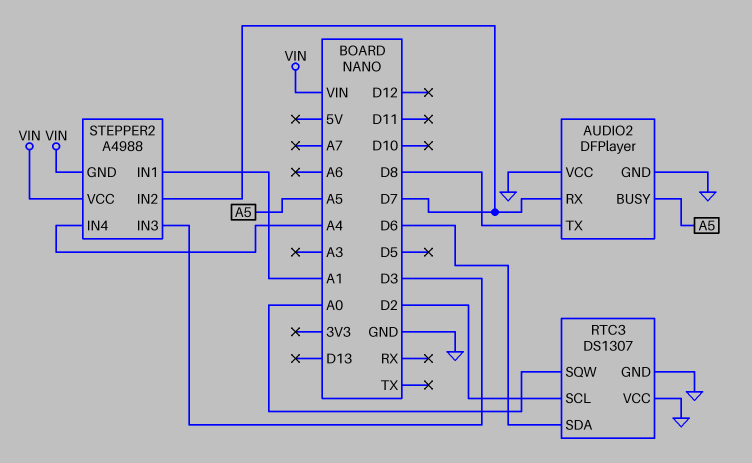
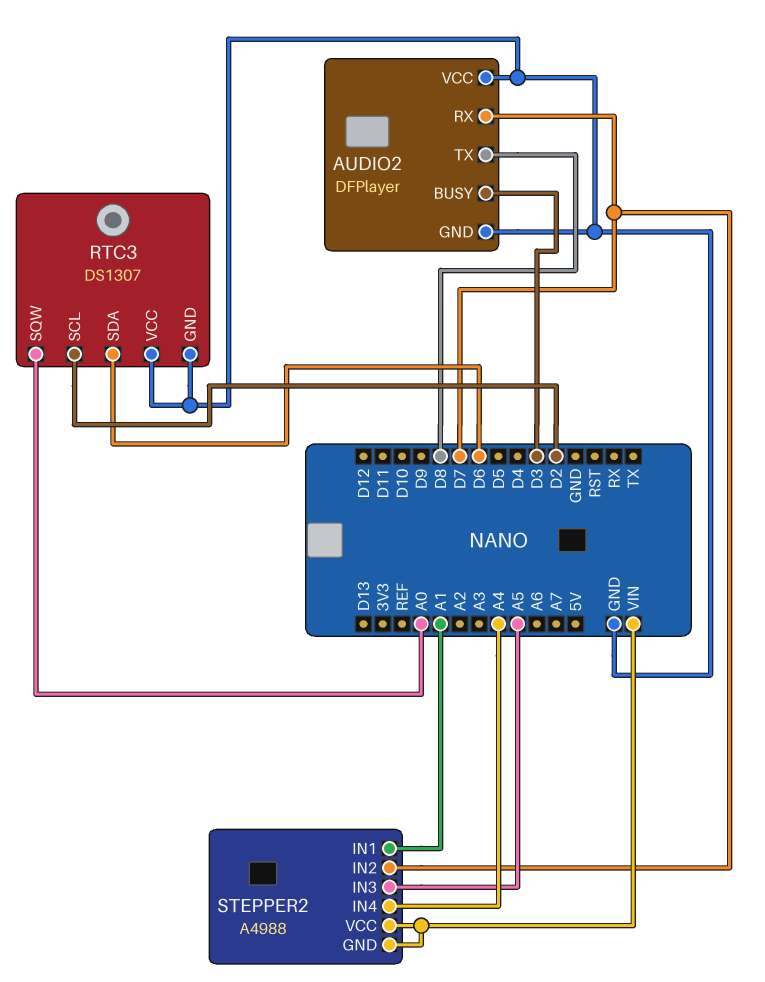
AUDIO2 pin BUSY: A5 -> D3
STEPPER2 pin IN3: D3 -> A5

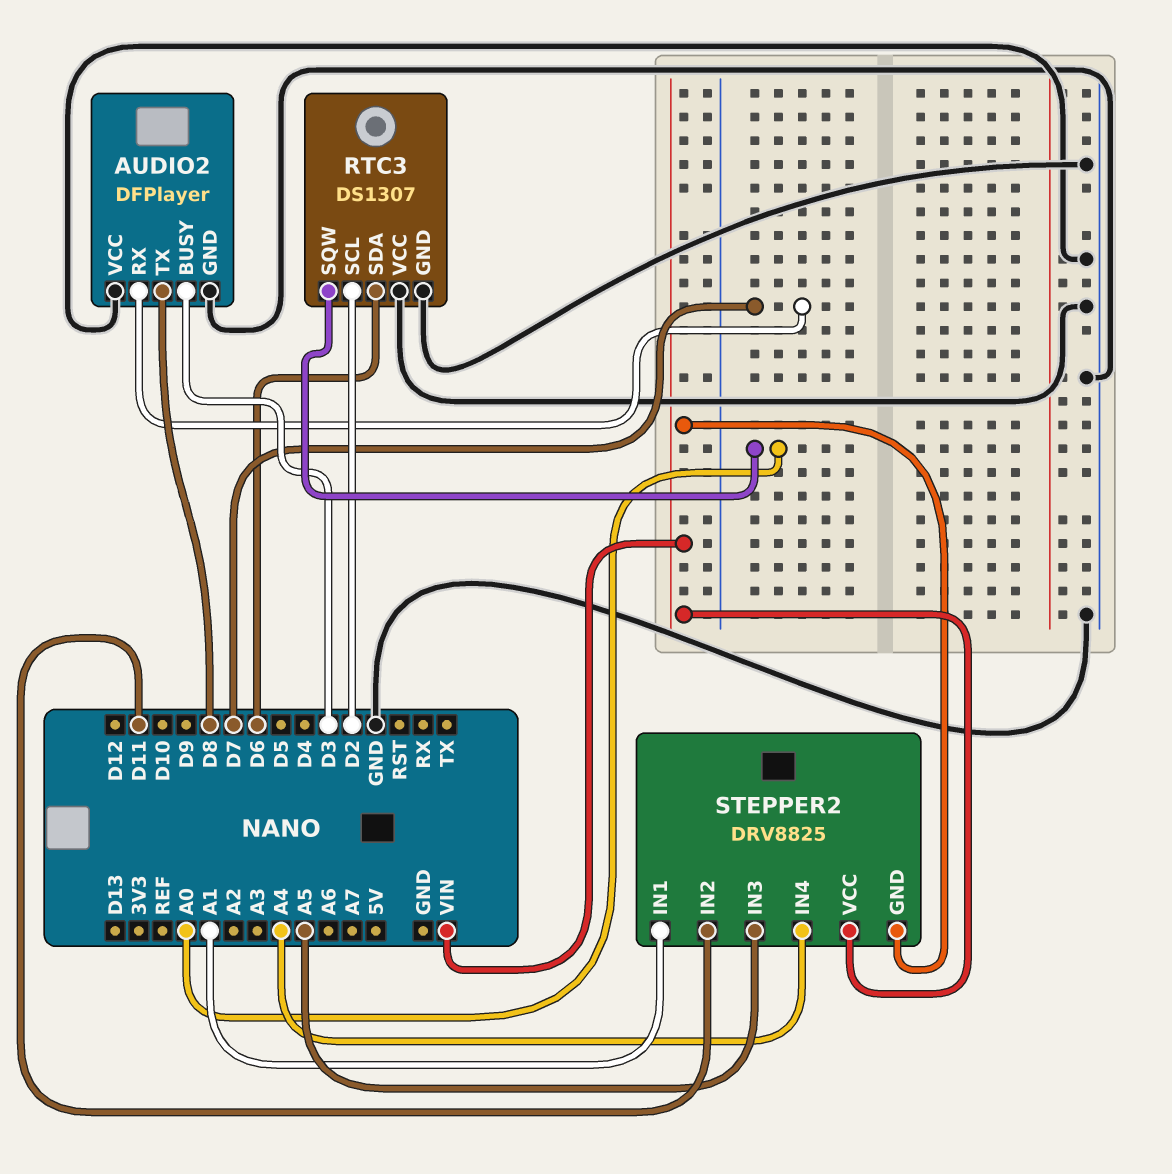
STEPPER2: A4988 -> DRV8825
STEPPER2 pin IN2: D7 -> D11

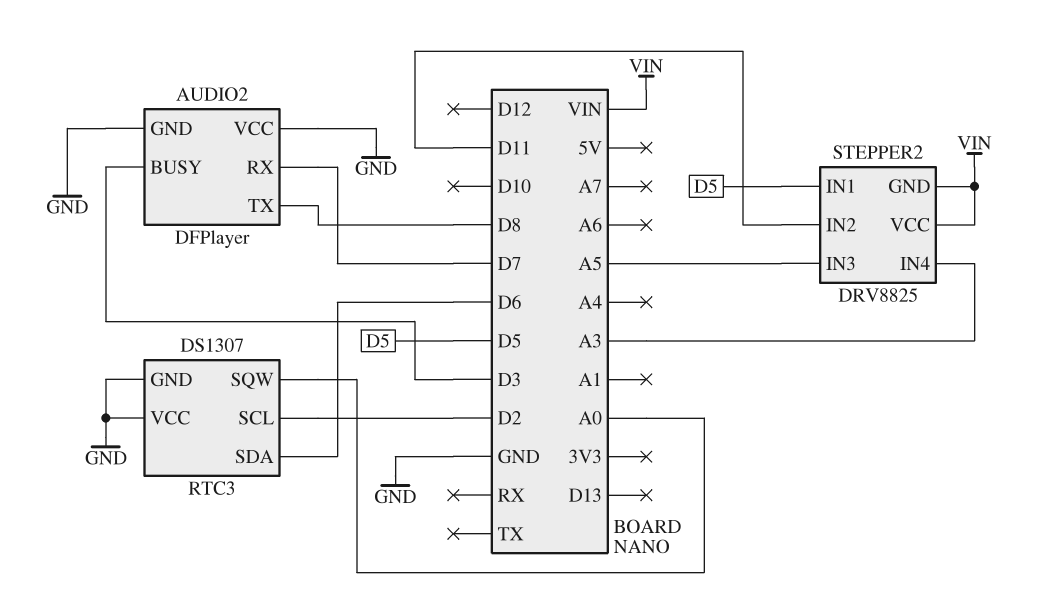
STEPPER2 pin IN1: A1 -> D5
STEPPER2 pin IN4: A4 -> A3

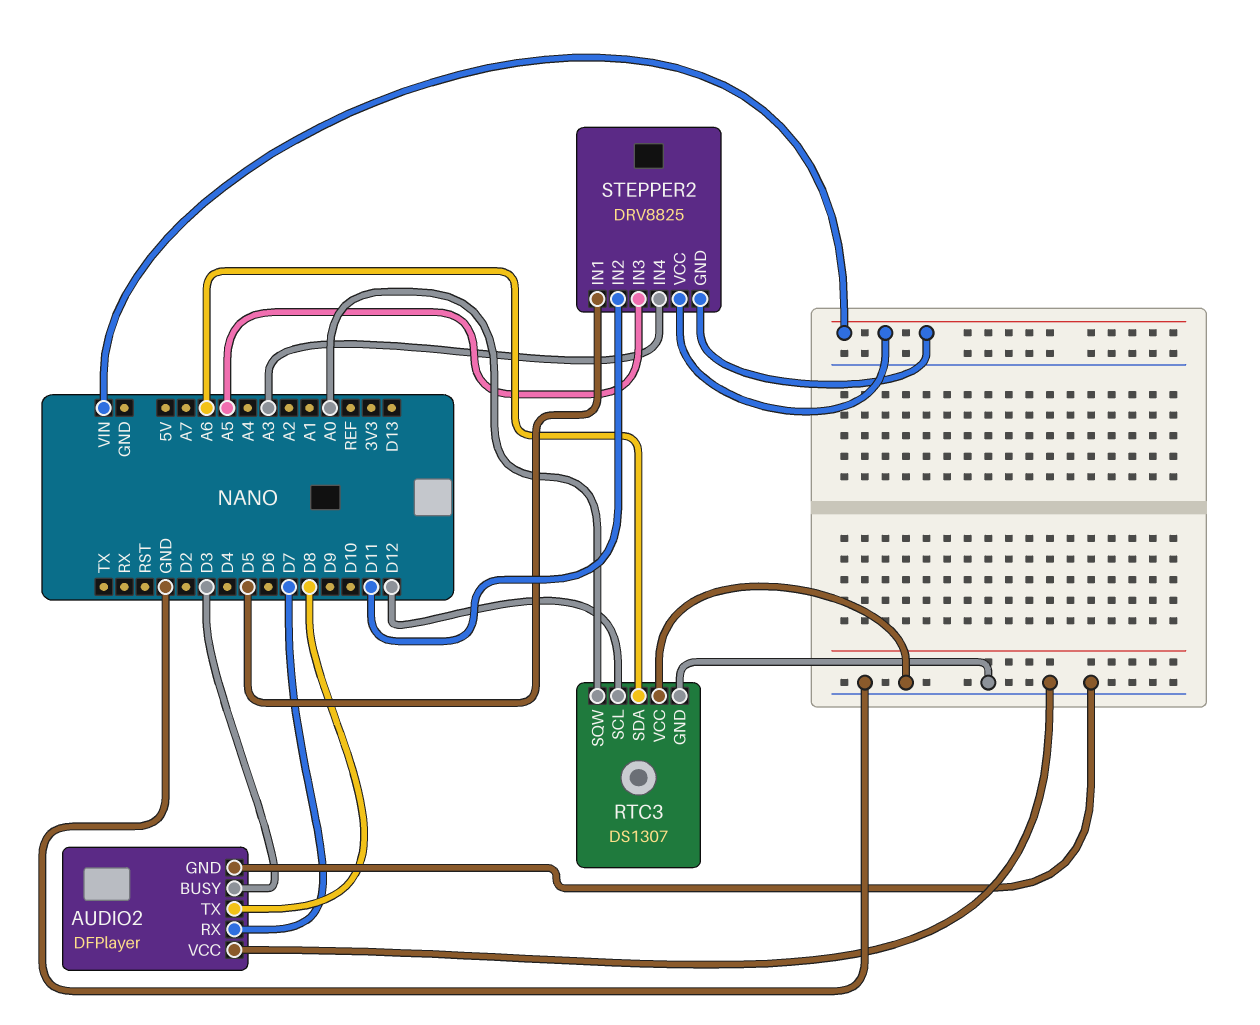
RTC3 pin SCL: D2 -> D12
RTC3 pin SDA: D6 -> A6

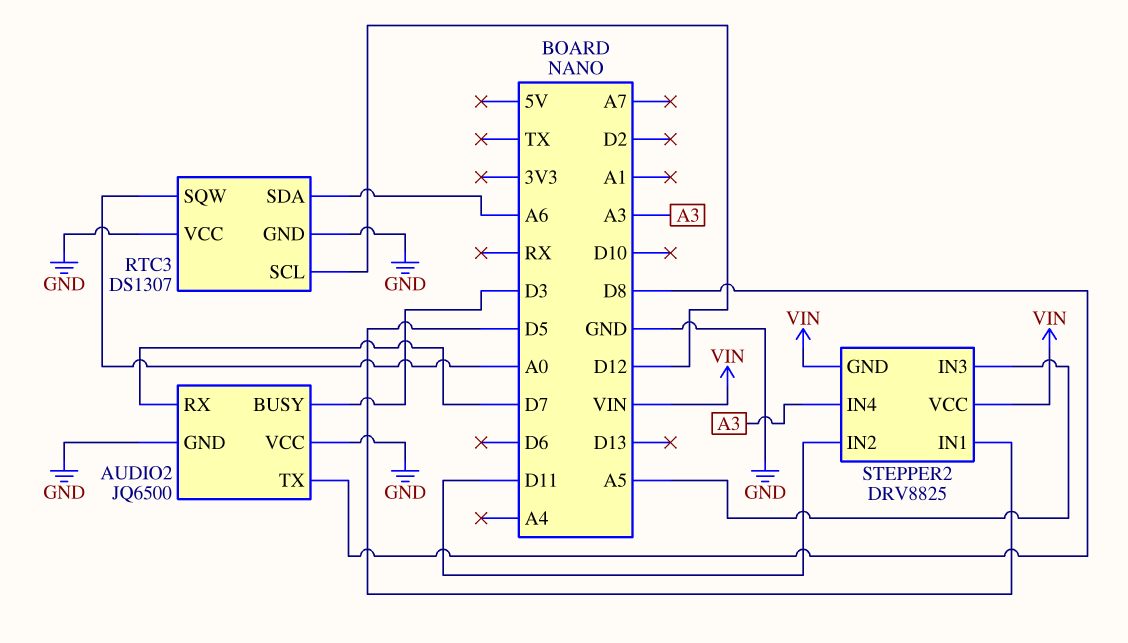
AUDIO2: DFPlayer -> JQ6500

